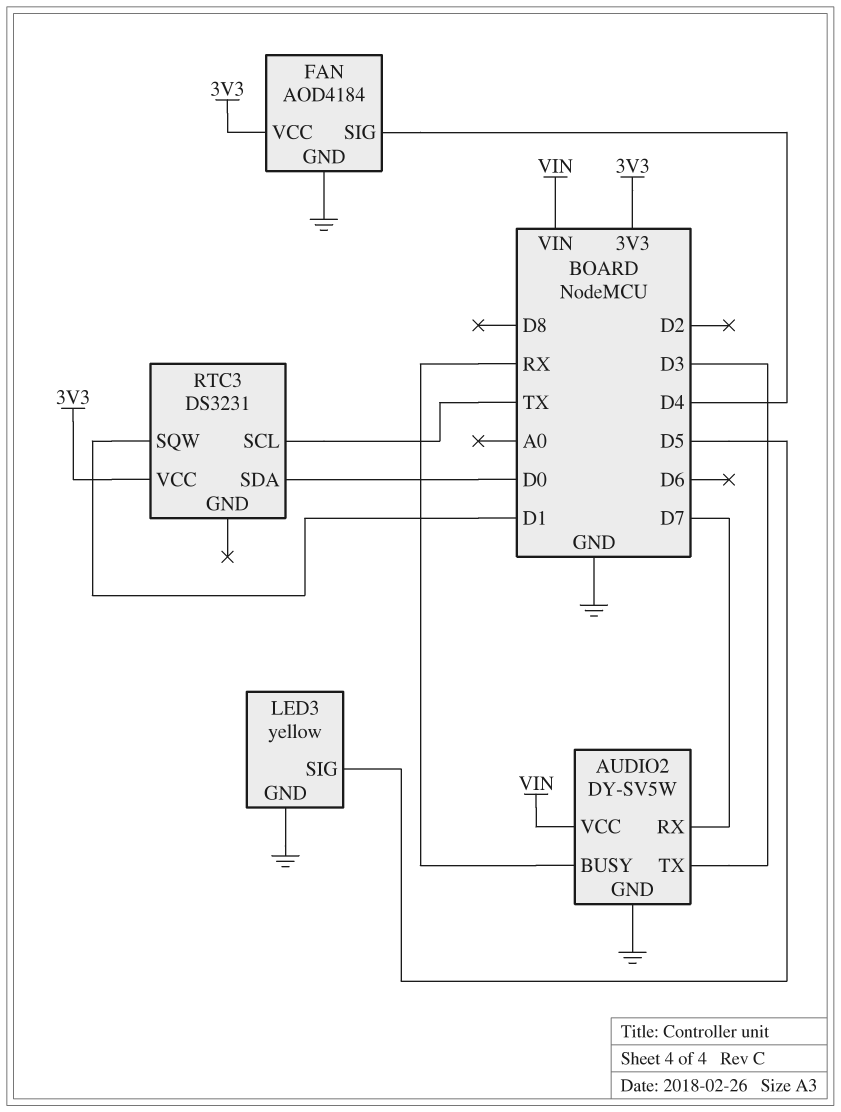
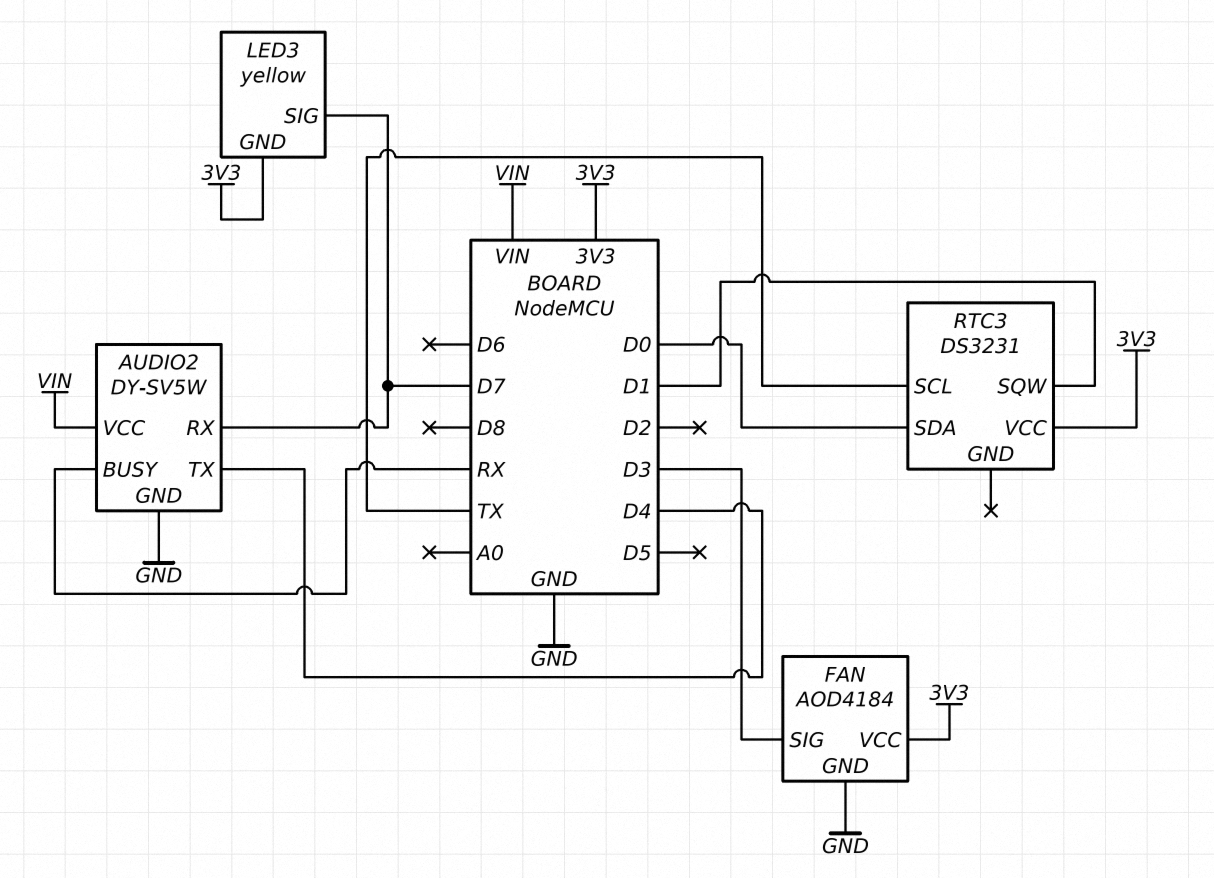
AUDIO2 pin TX: D3 -> D4
FAN pin SIG: D4 -> D3
LED3 pin GND: GND -> 3V3
LED3 pin SIG: D5 -> D7

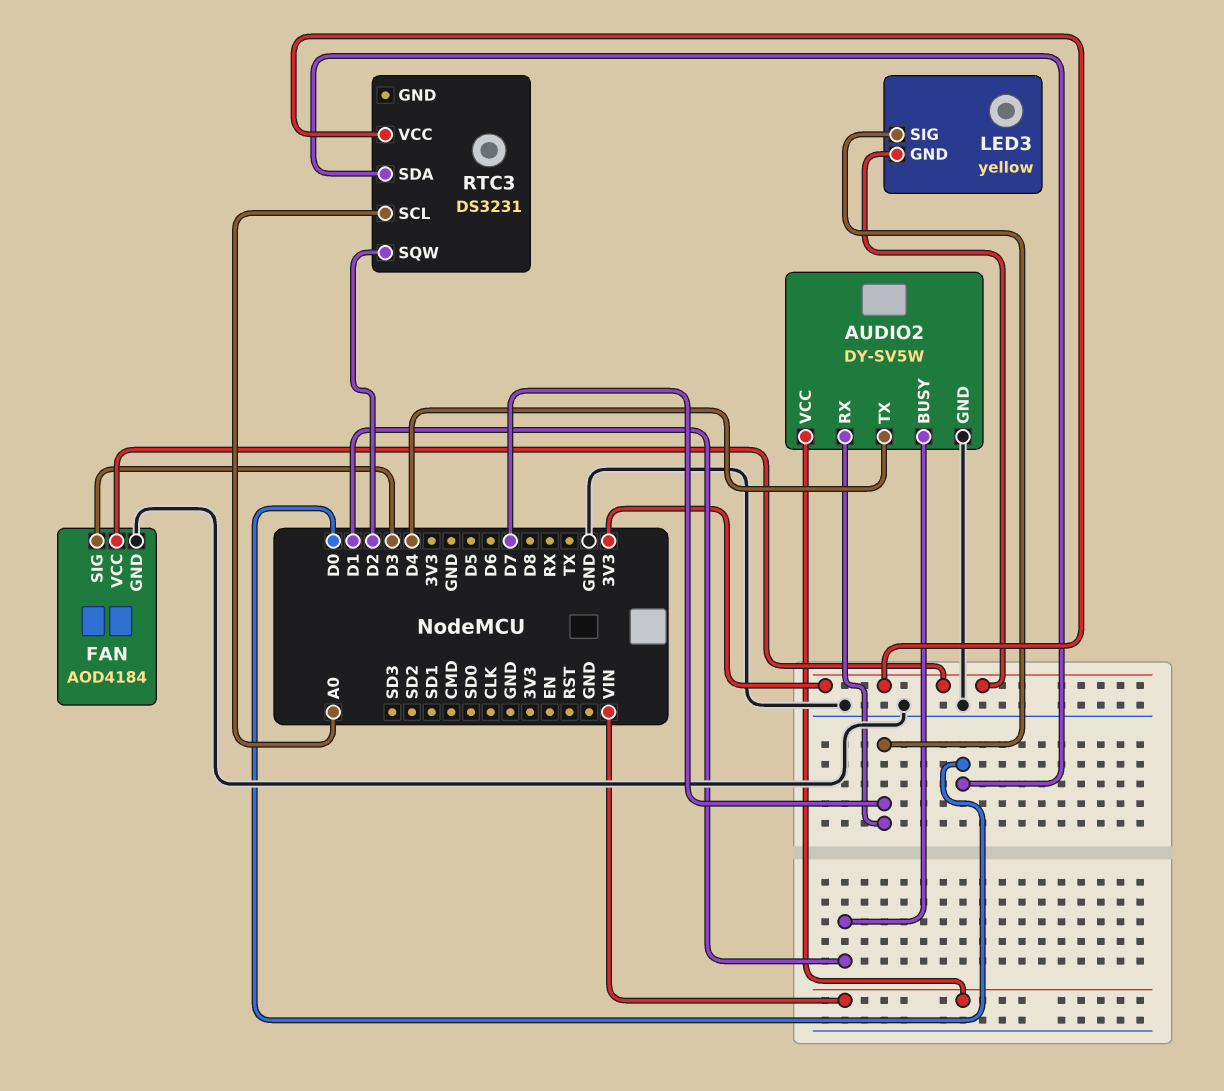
AUDIO2 pin BUSY: RX -> D1
RTC3 pin SCL: TX -> A0
RTC3 pin SQW: D1 -> D2

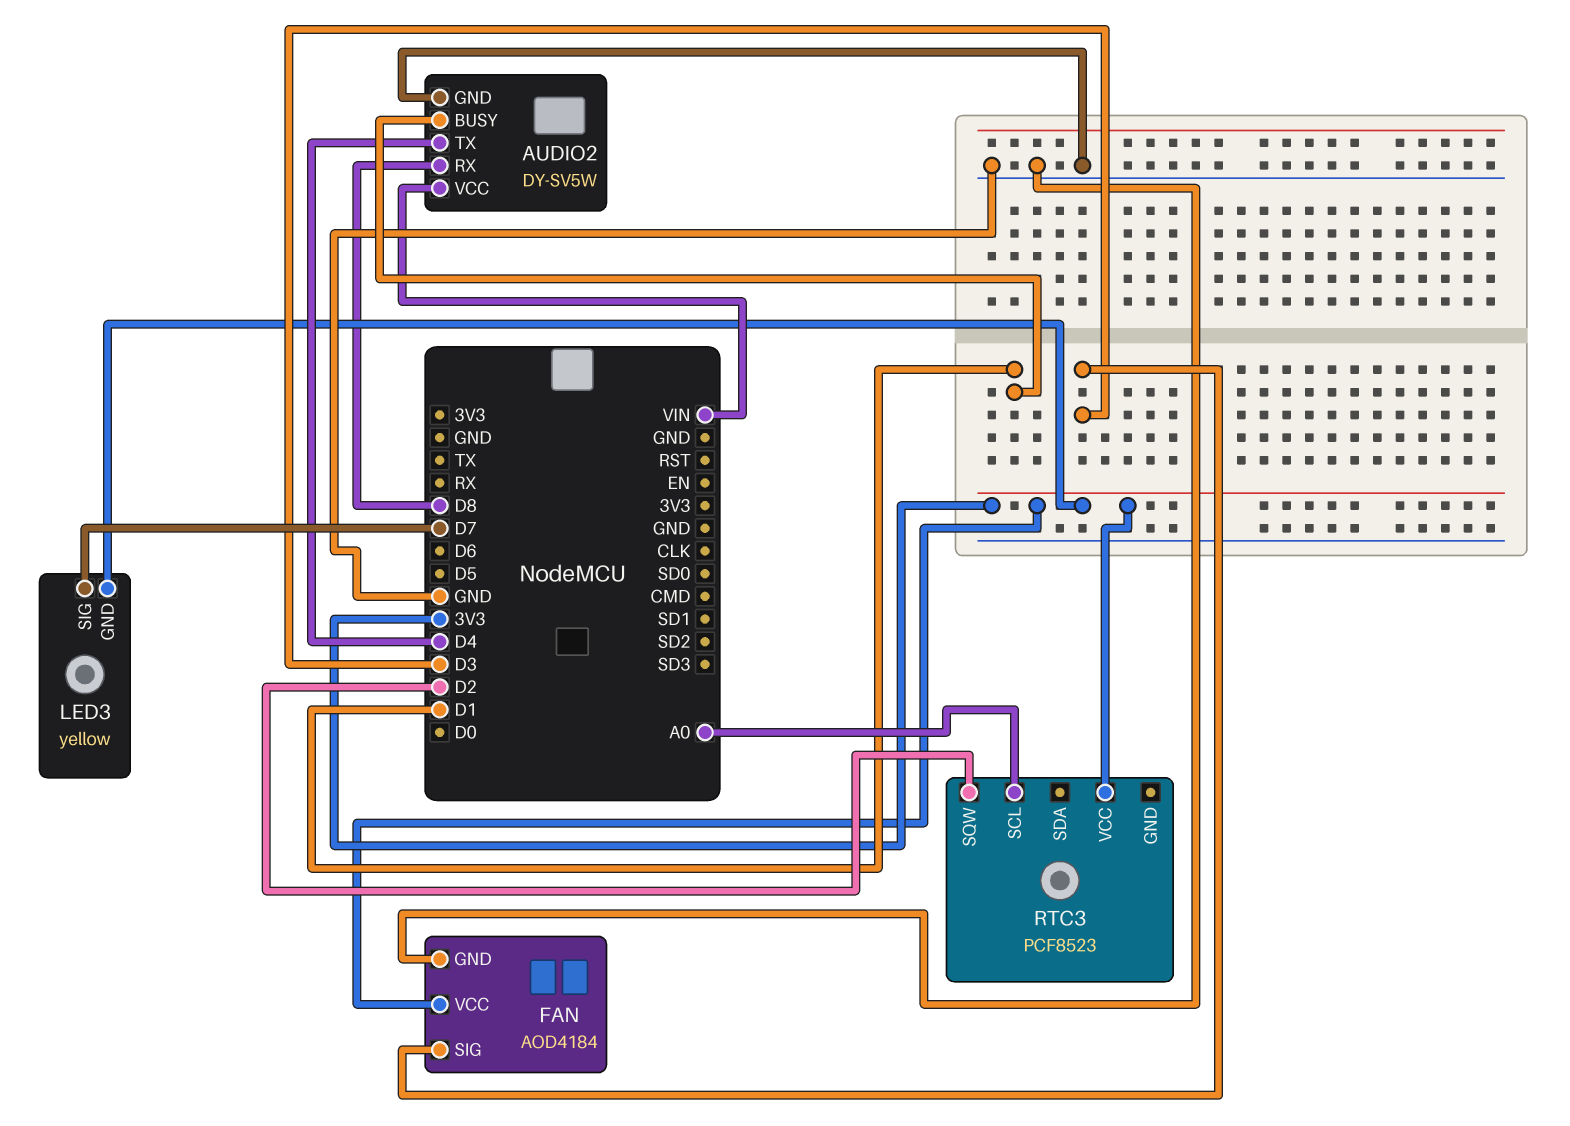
AUDIO2 pin RX: D7 -> D8
RTC3: DS3231 -> PCF8523
RTC3 pin SDA: D0 -> none

